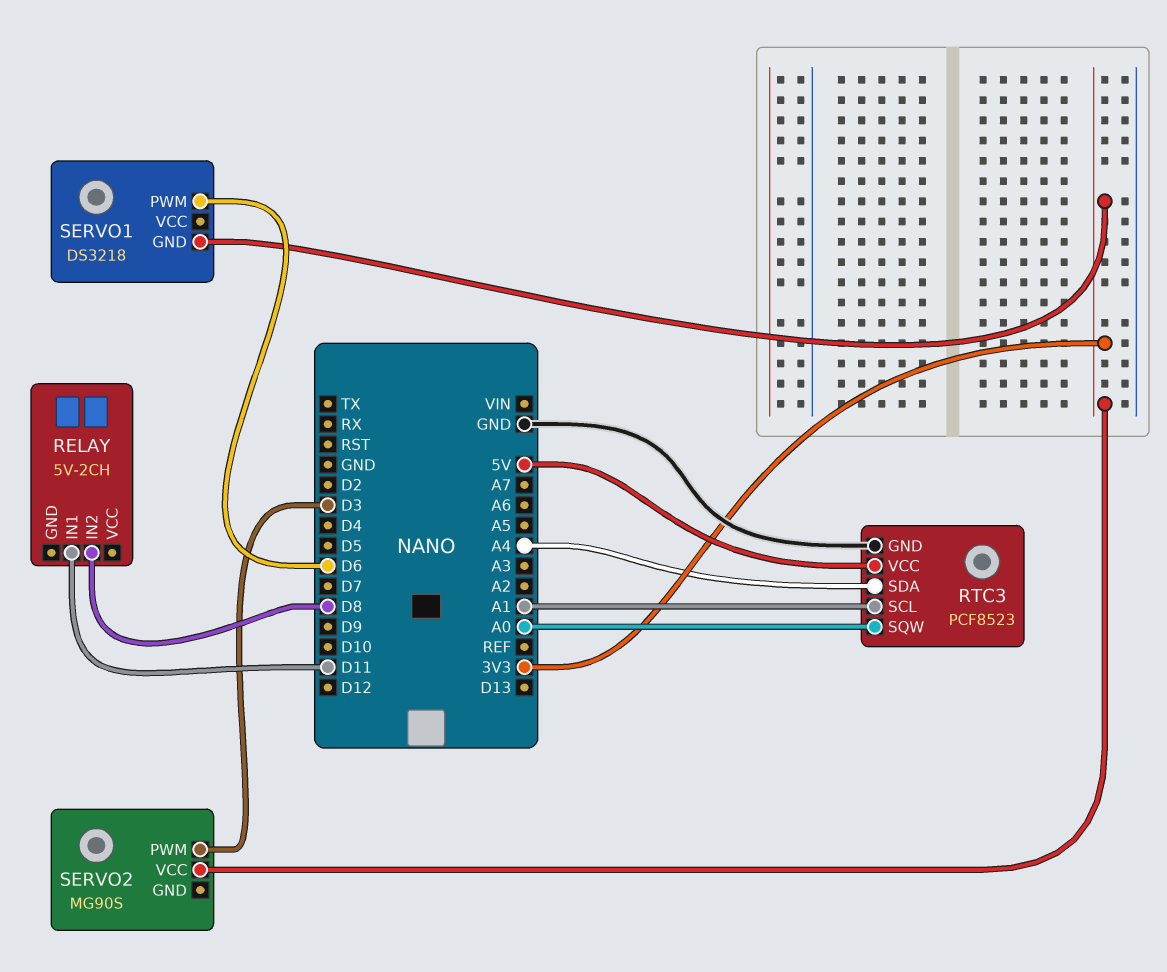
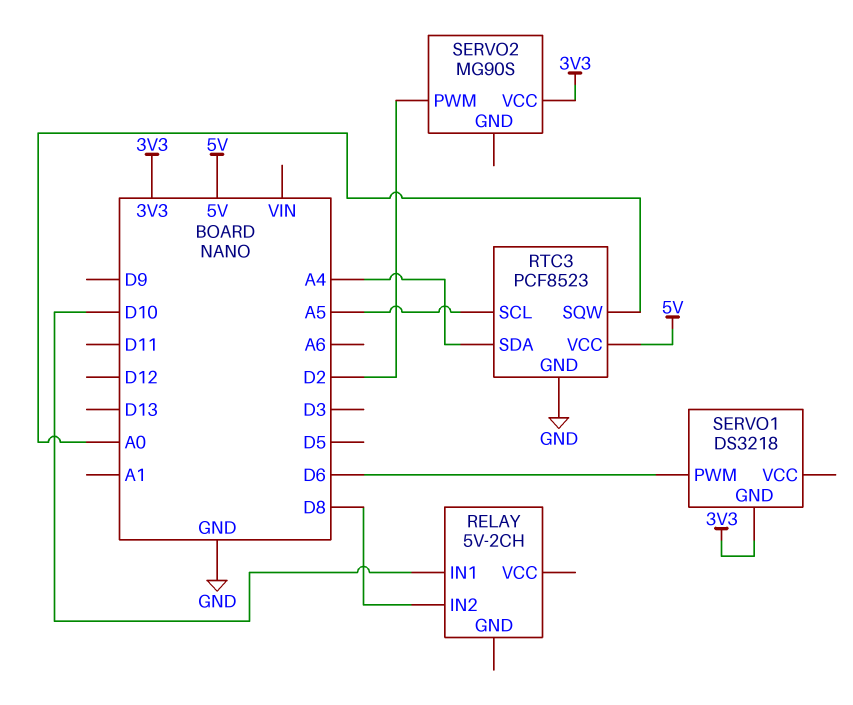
RELAY pin IN1: D11 -> D10
RTC3 pin SCL: A1 -> A5
SERVO2 pin PWM: D3 -> D2

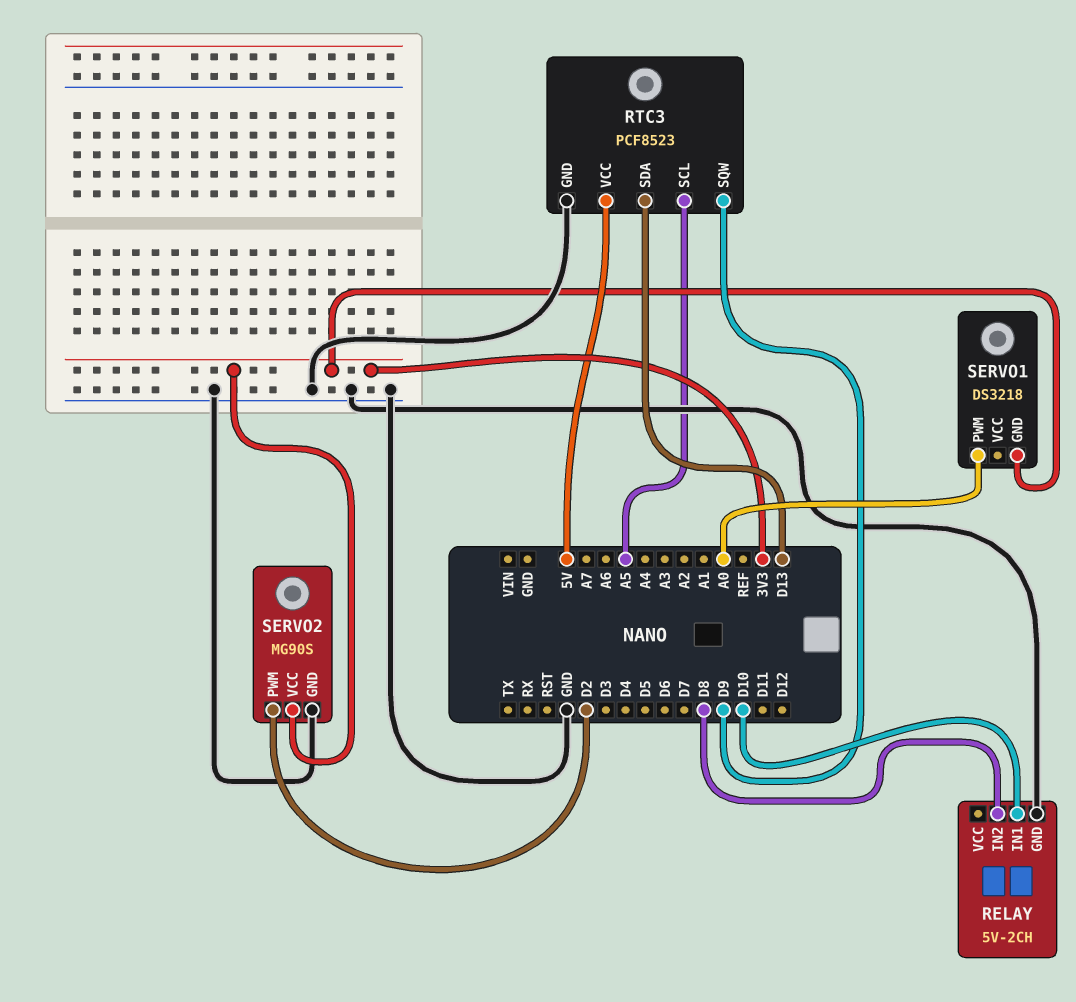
RELAY pin GND: none -> GND
RTC3 pin SDA: A4 -> D13
RTC3 pin SQW: A0 -> D9
SERVO1 pin PWM: D6 -> A0
SERVO2 pin GND: none -> GND

